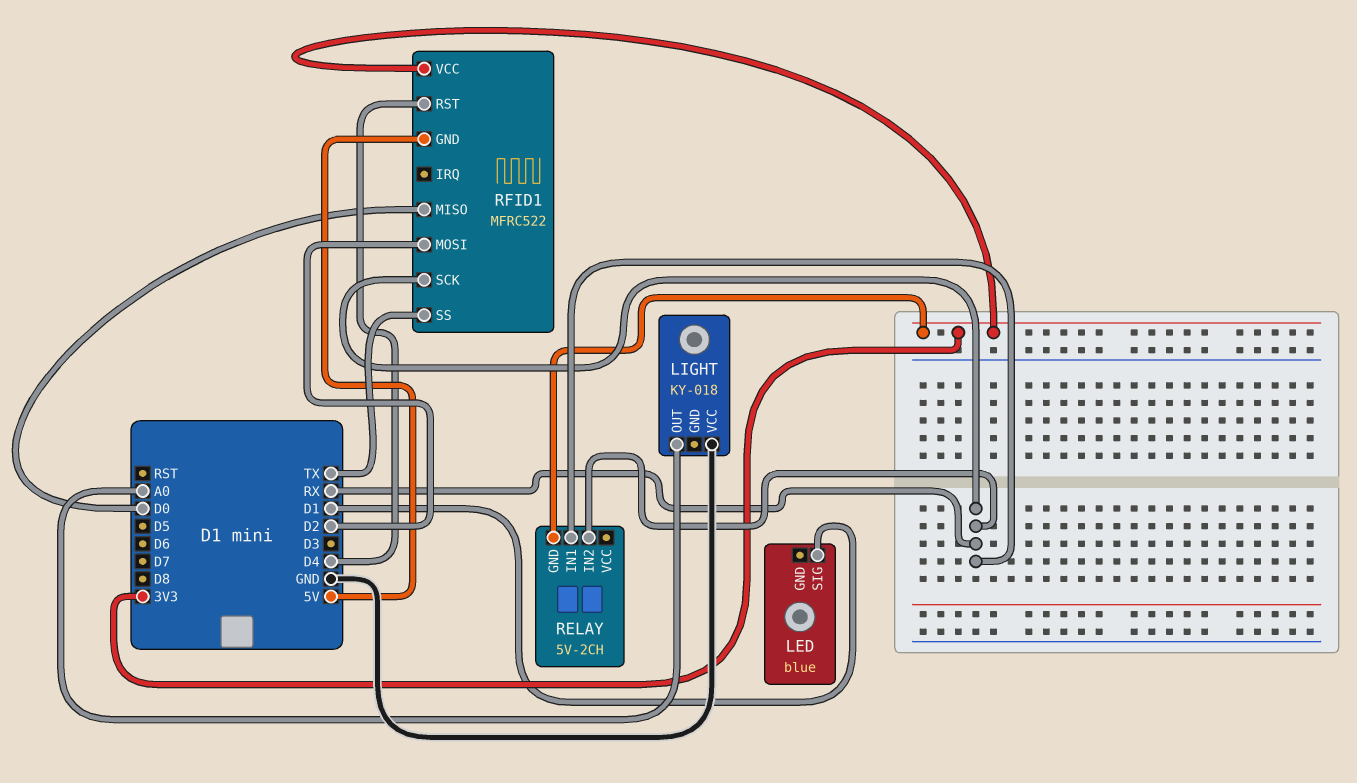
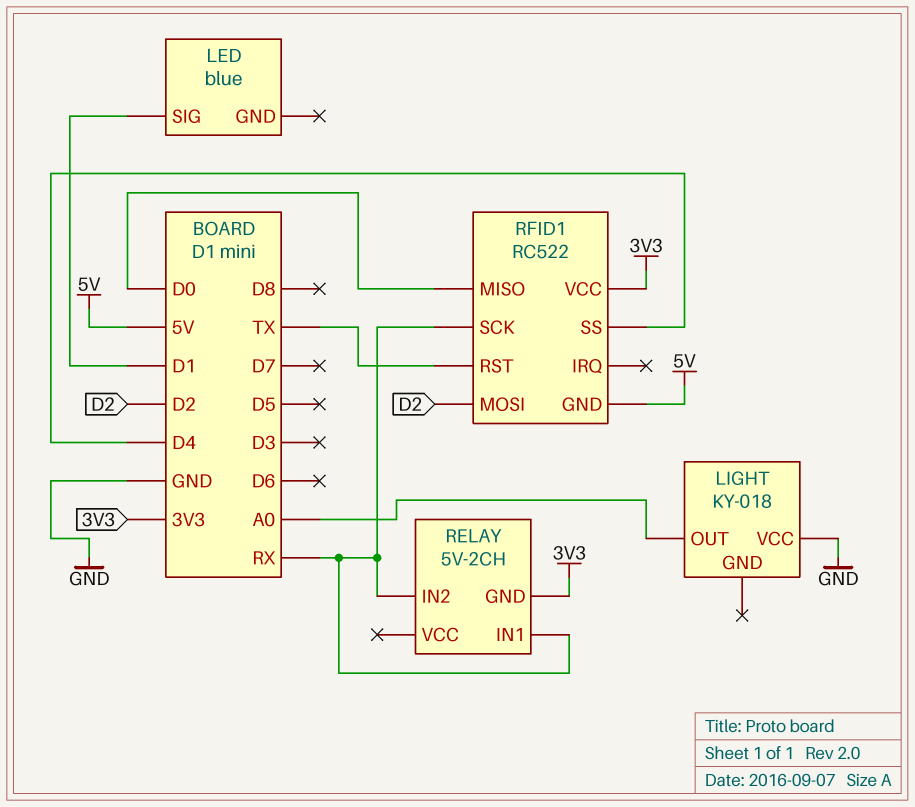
RFID1: MFRC522 -> RC522
RFID1 pin RST: D4 -> TX
RFID1 pin SS: TX -> D4

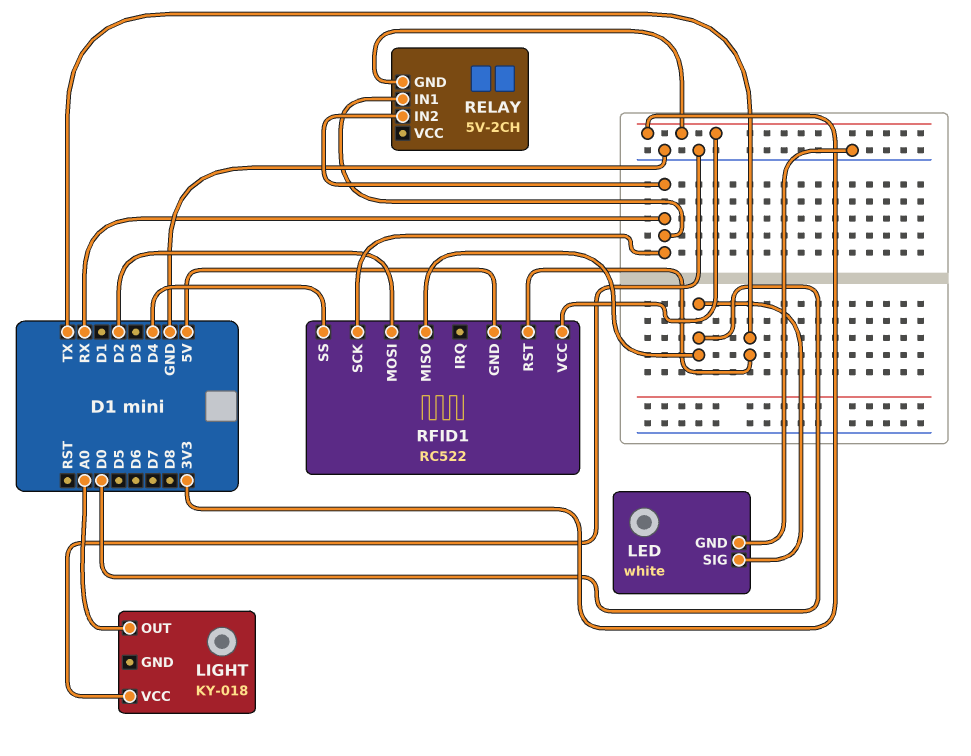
LED: blue -> white
LED pin GND: none -> GND
LED pin SIG: D1 -> D0

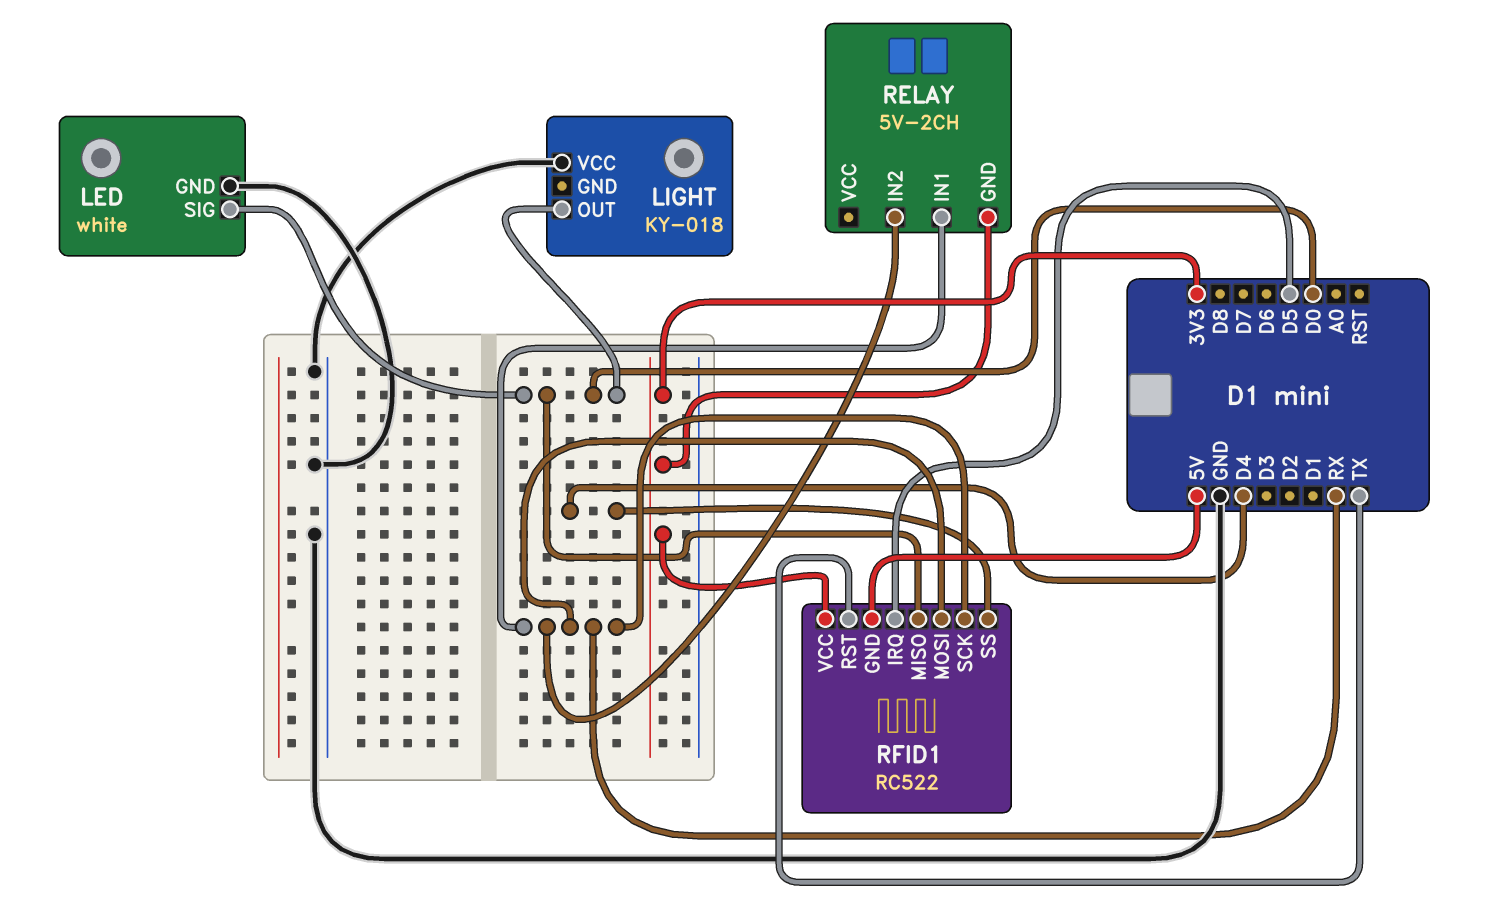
LIGHT pin OUT: A0 -> D0
RFID1 pin IRQ: none -> D5
RFID1 pin MOSI: D2 -> RX

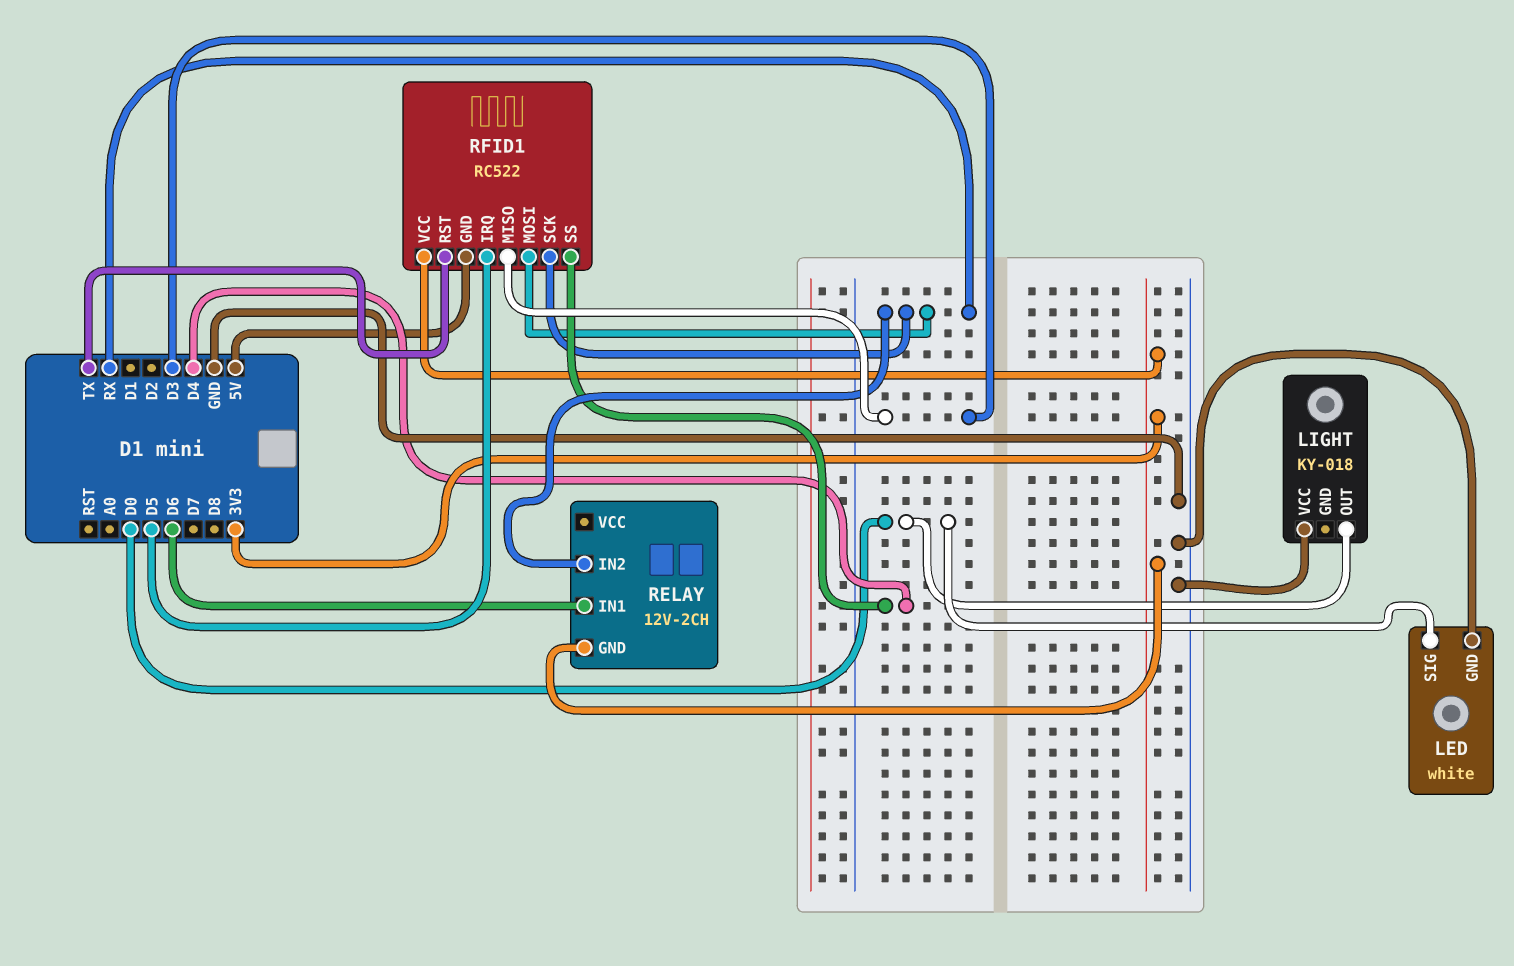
RELAY: 5V-2CH -> 12V-2CH
RELAY pin IN1: RX -> D6
RFID1 pin MISO: D0 -> D3

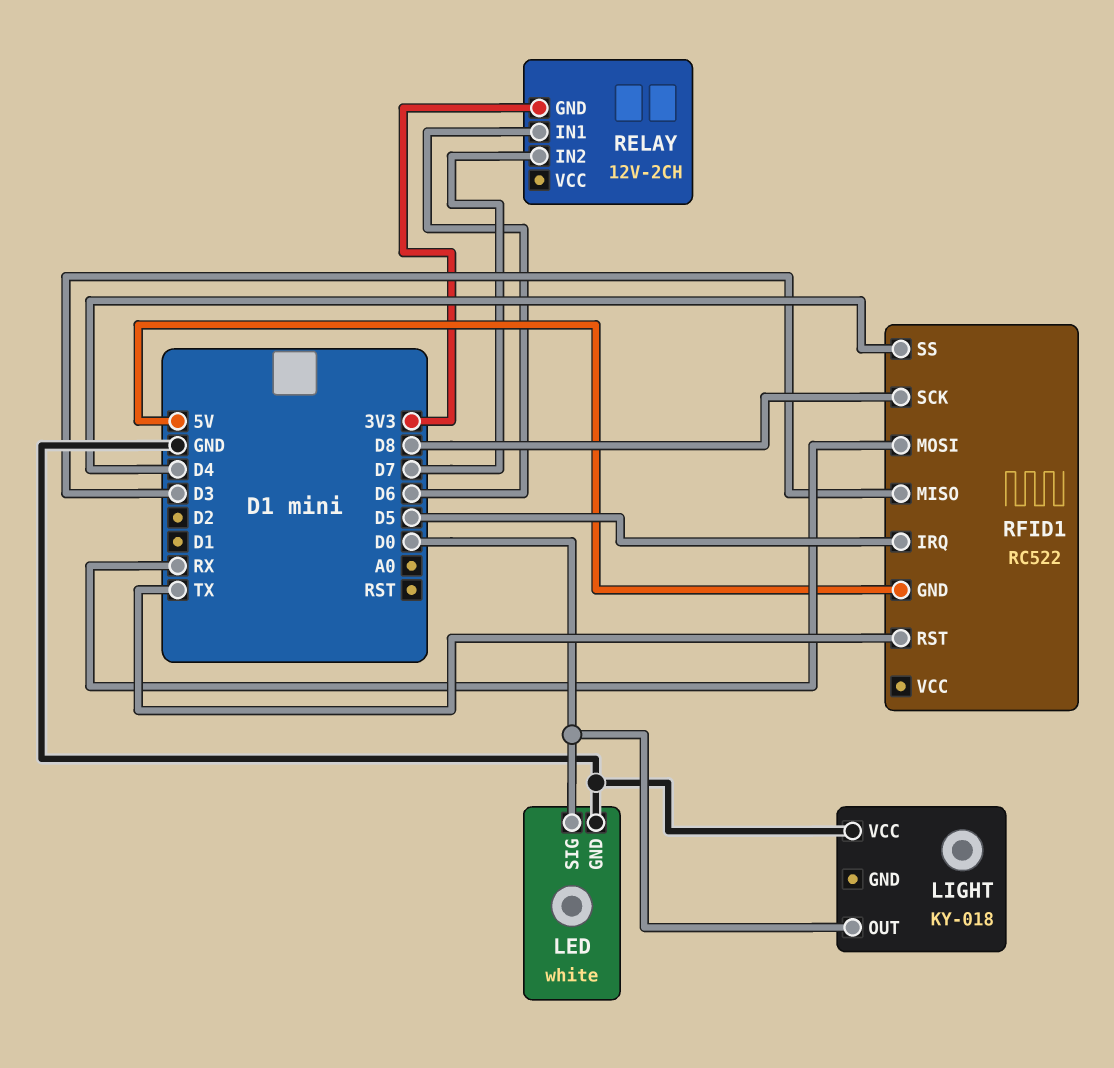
RELAY pin IN2: RX -> D7
RFID1 pin SCK: RX -> D8
RFID1 pin VCC: 3V3 -> none

